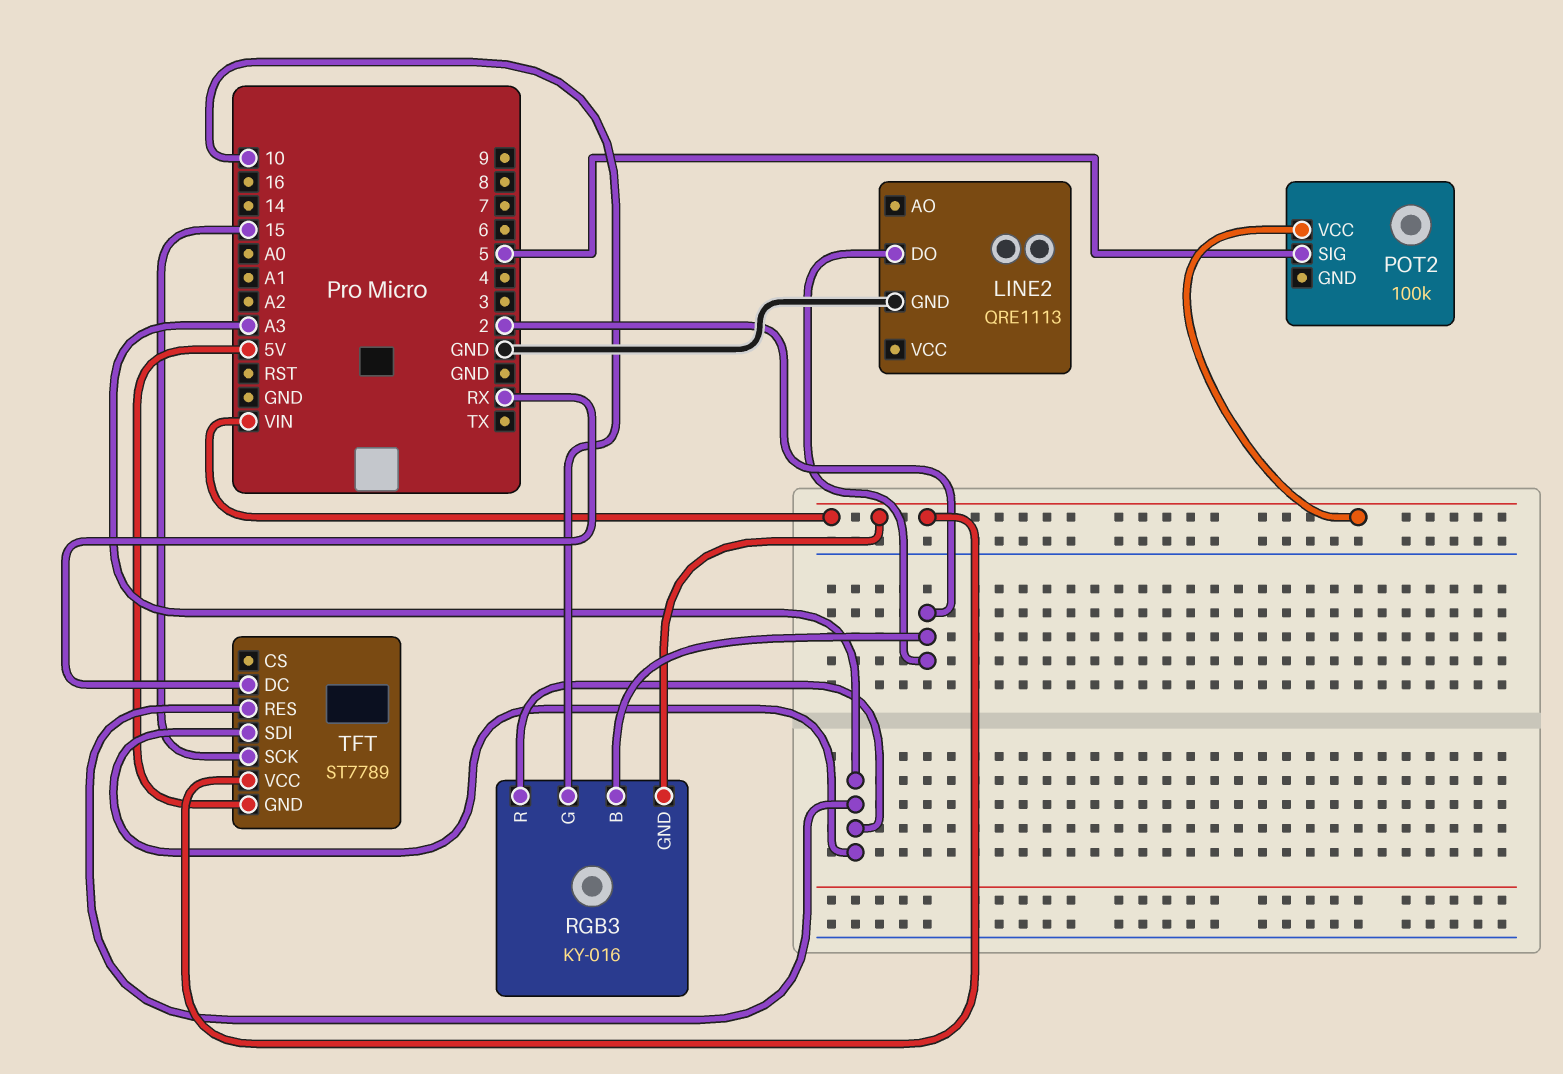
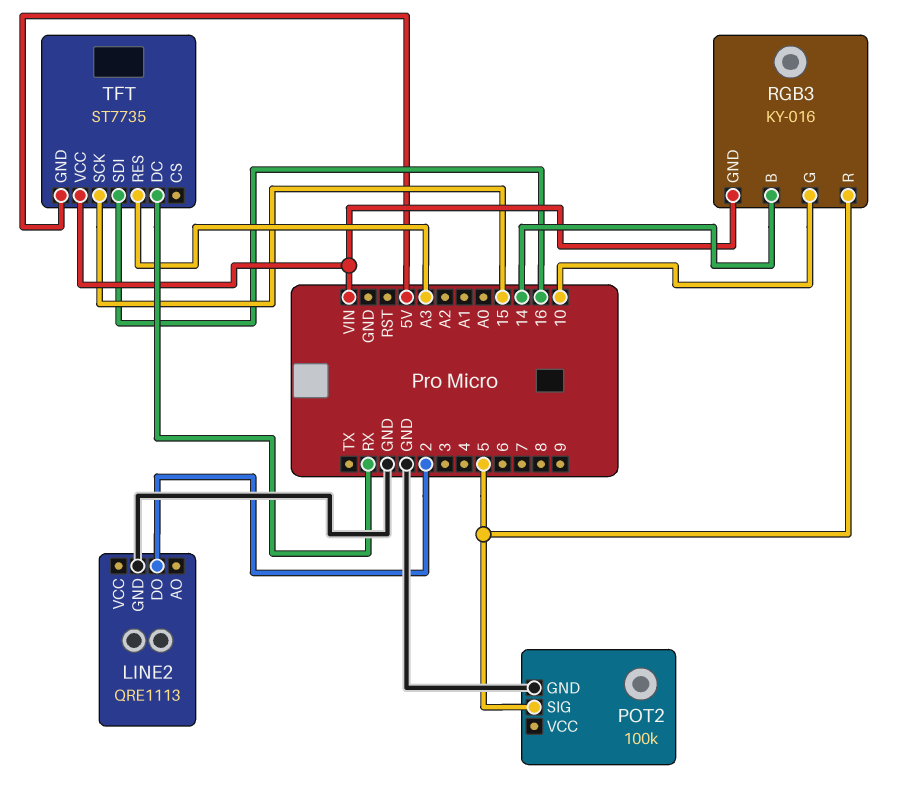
POT2 pin GND: none -> GND
POT2 pin VCC: VIN -> none
RGB3 pin B: 2 -> 14
RGB3 pin R: A3 -> 5
TFT: ST7789 -> ST7735
TFT pin SDI: A3 -> 16

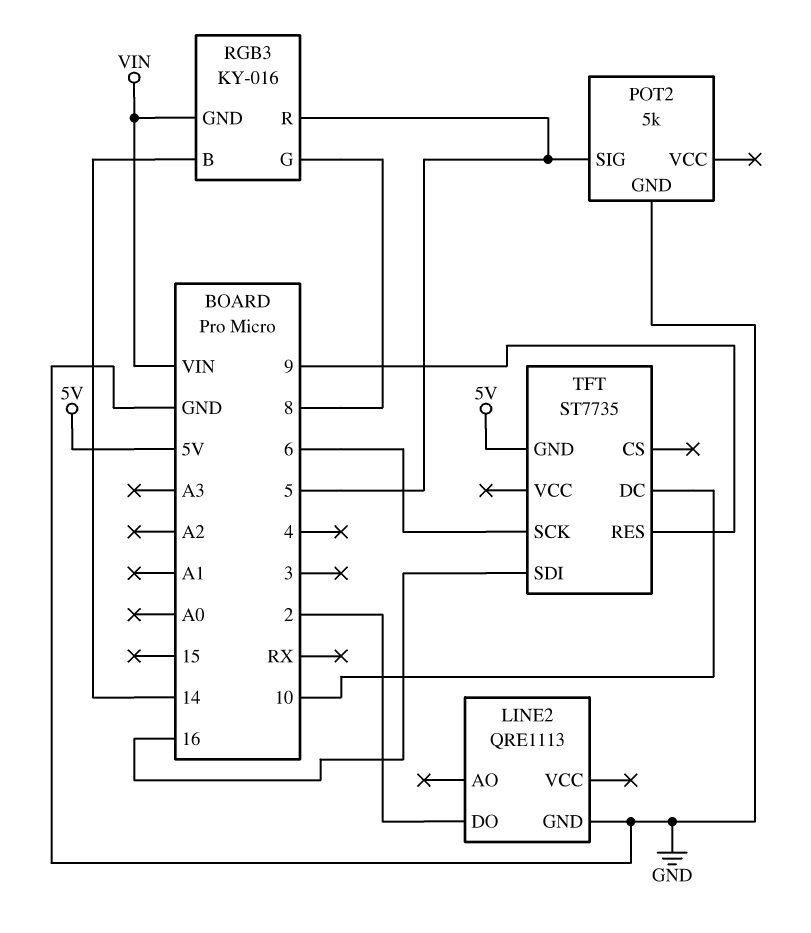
POT2: 100k -> 5k
RGB3 pin G: 10 -> 8
TFT pin DC: RX -> 10
TFT pin RES: A3 -> 9
TFT pin SCK: 15 -> 6
TFT pin VCC: VIN -> none

